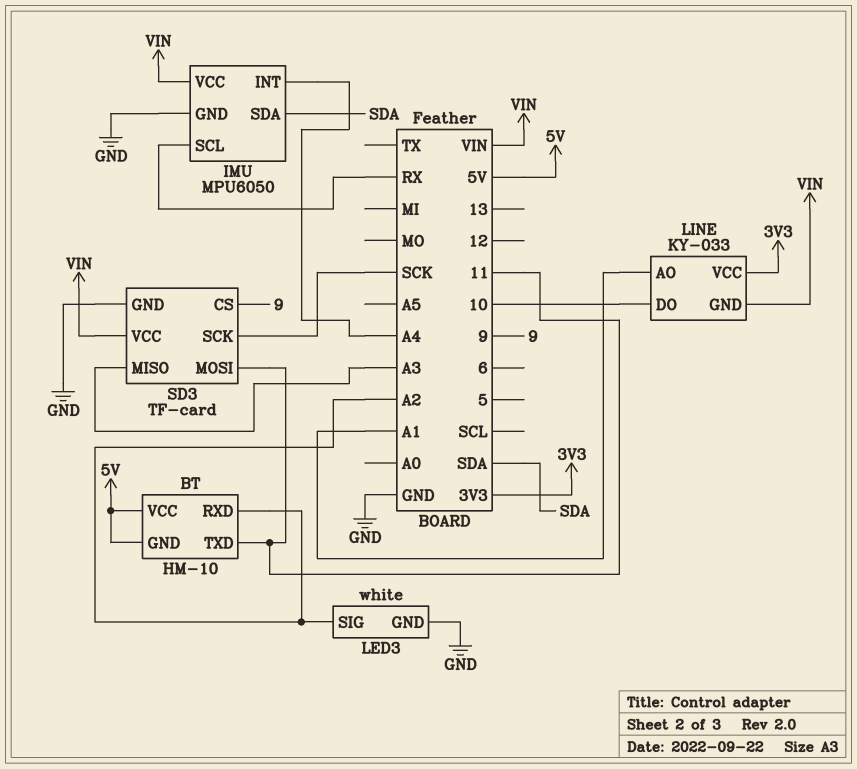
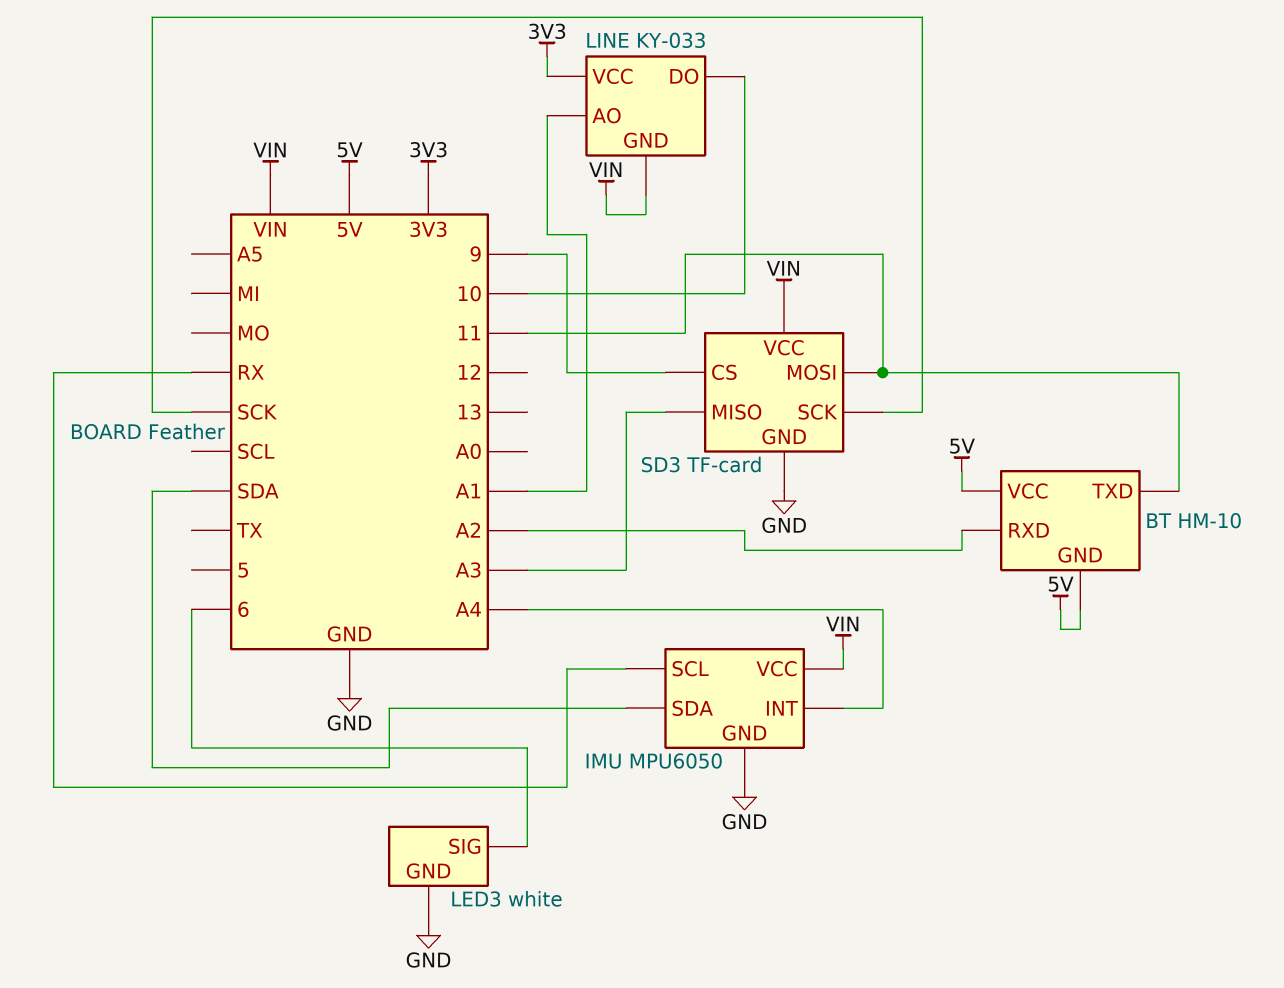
LED3 pin SIG: A2 -> 6

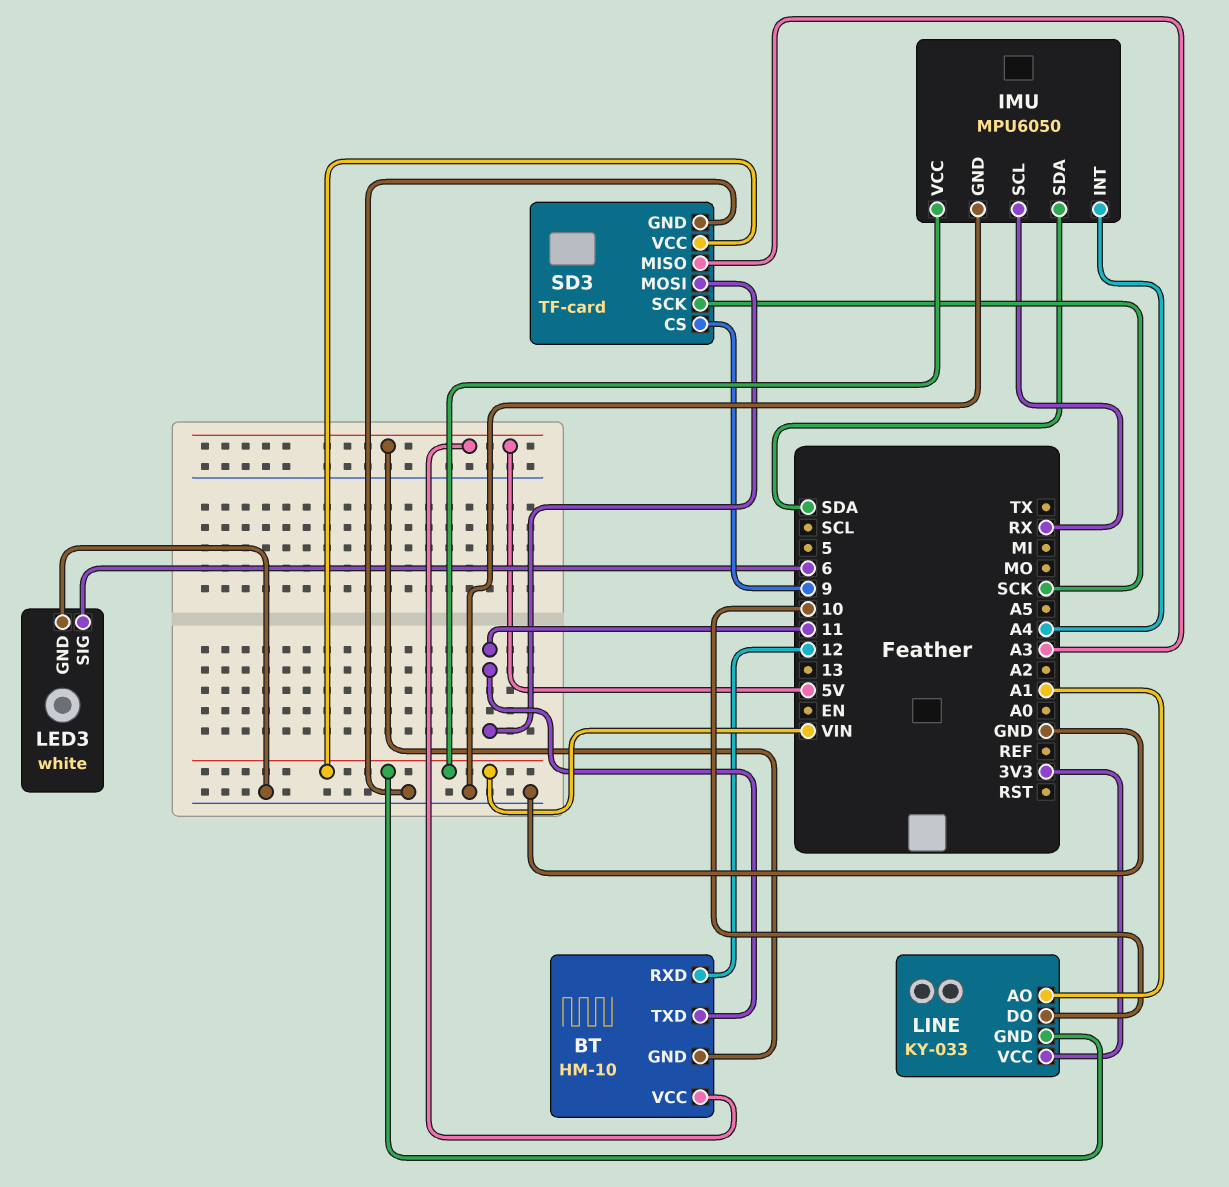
BT pin RXD: A2 -> 12

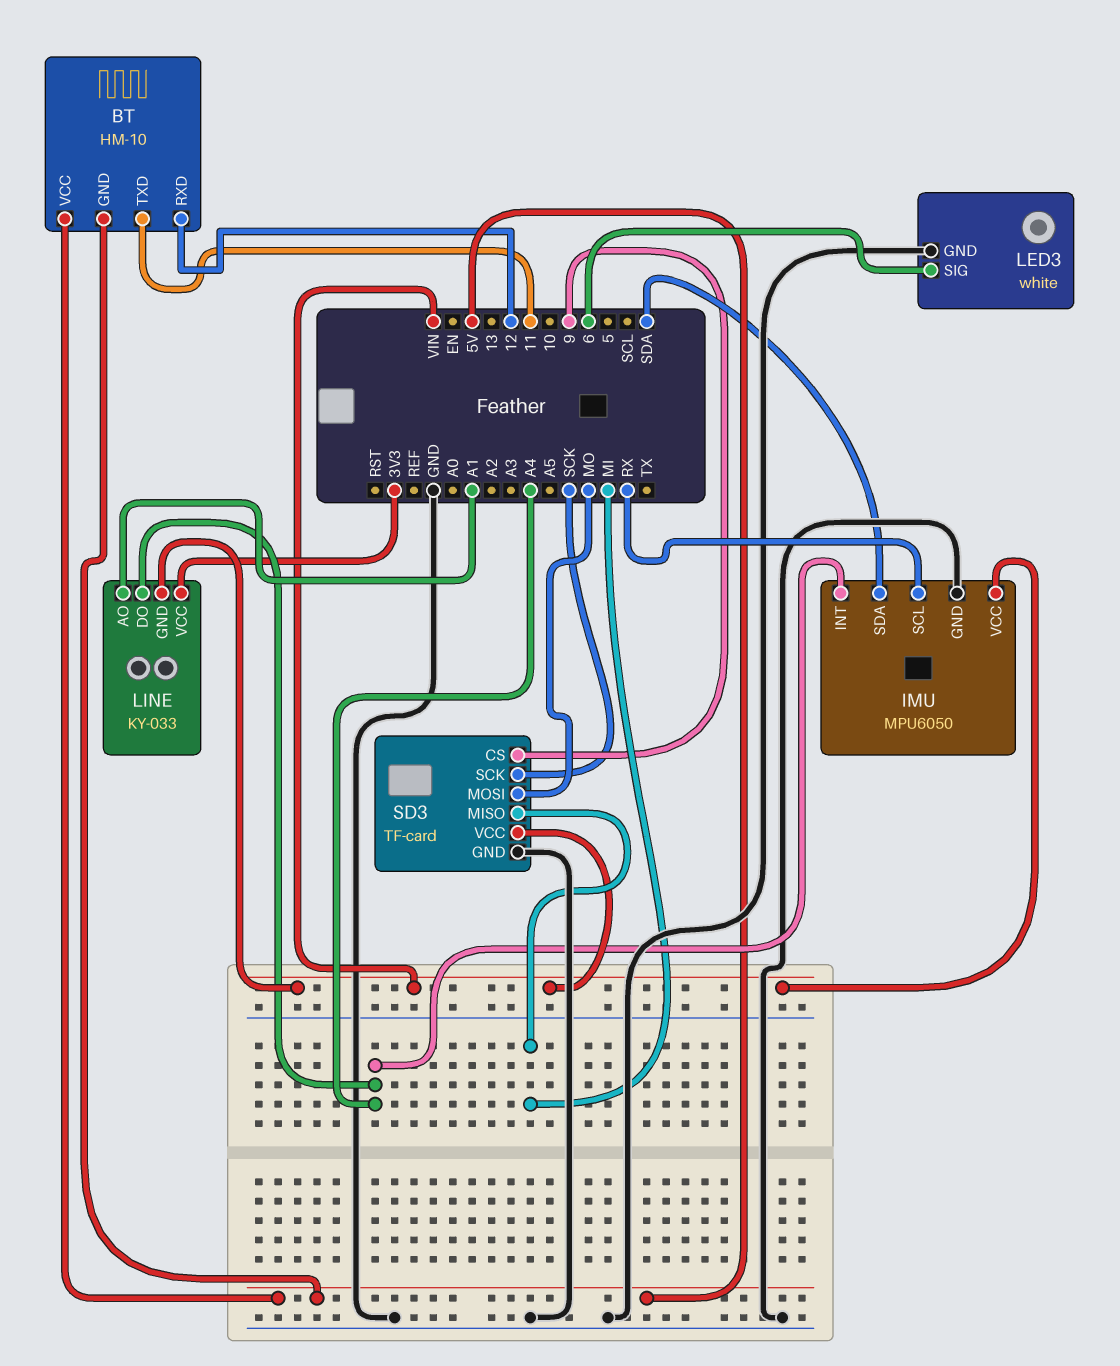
LINE pin DO: 10 -> A4
SD3 pin MISO: A3 -> MI
SD3 pin MOSI: 11 -> MO

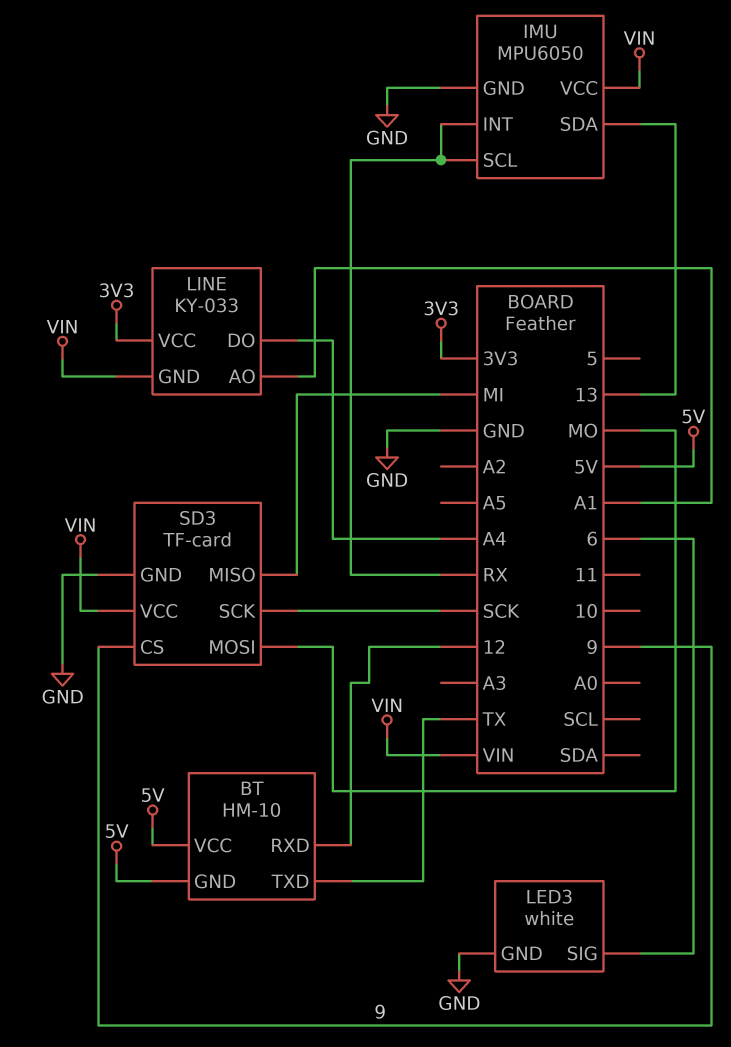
BT pin TXD: 11 -> TX
IMU pin INT: A4 -> RX
IMU pin SDA: SDA -> 13

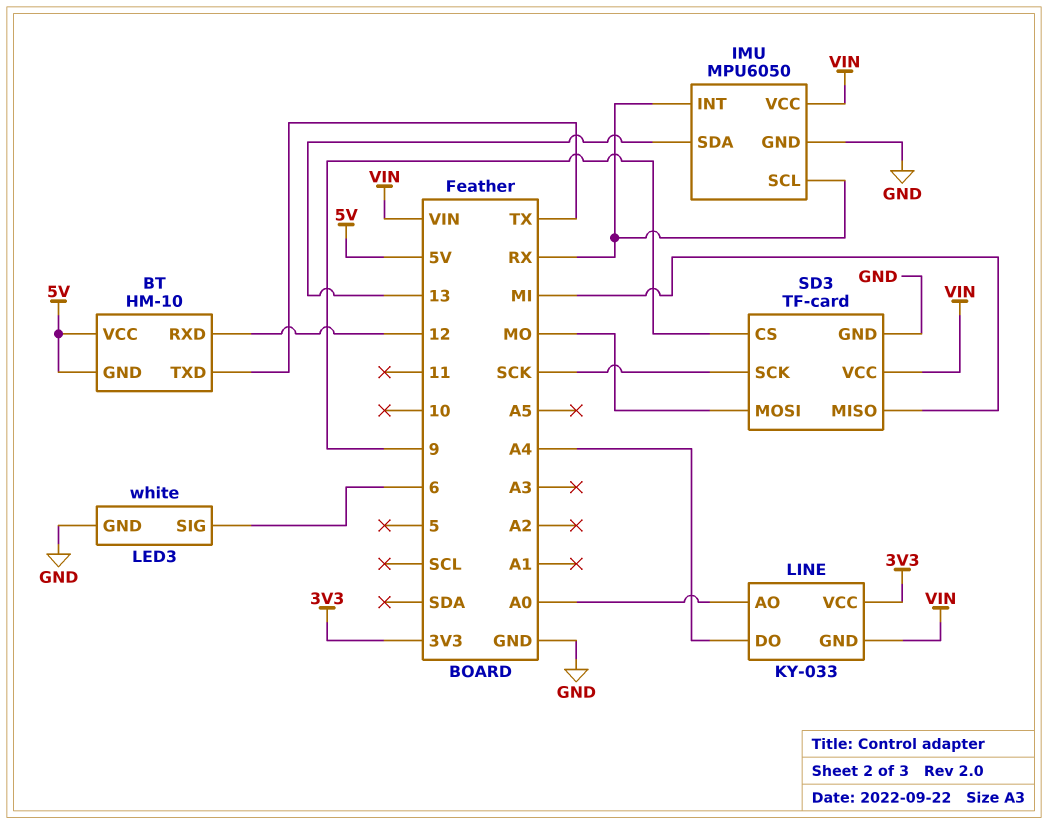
LINE pin AO: A1 -> A0

